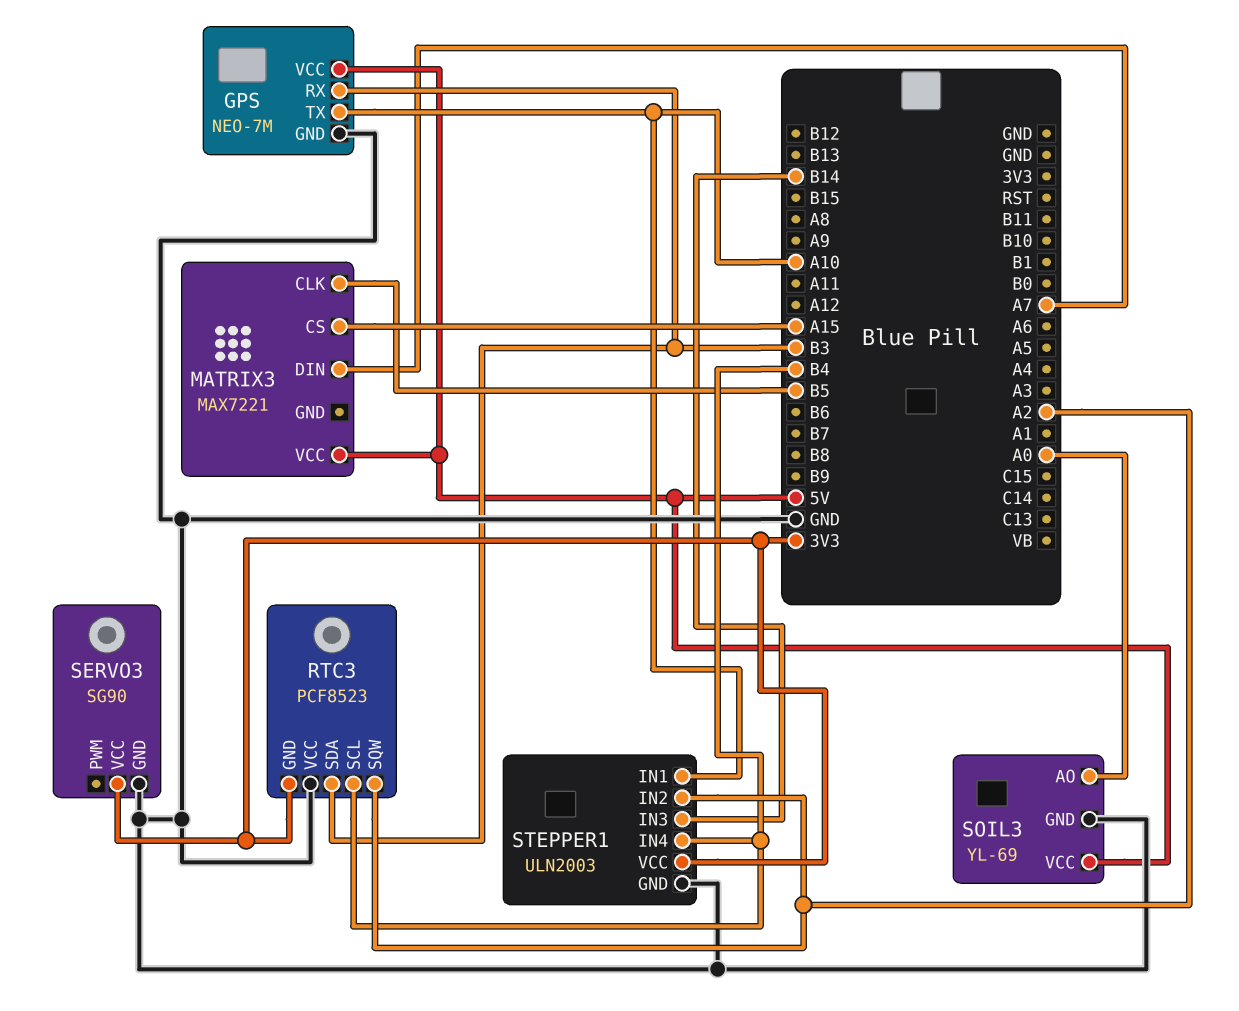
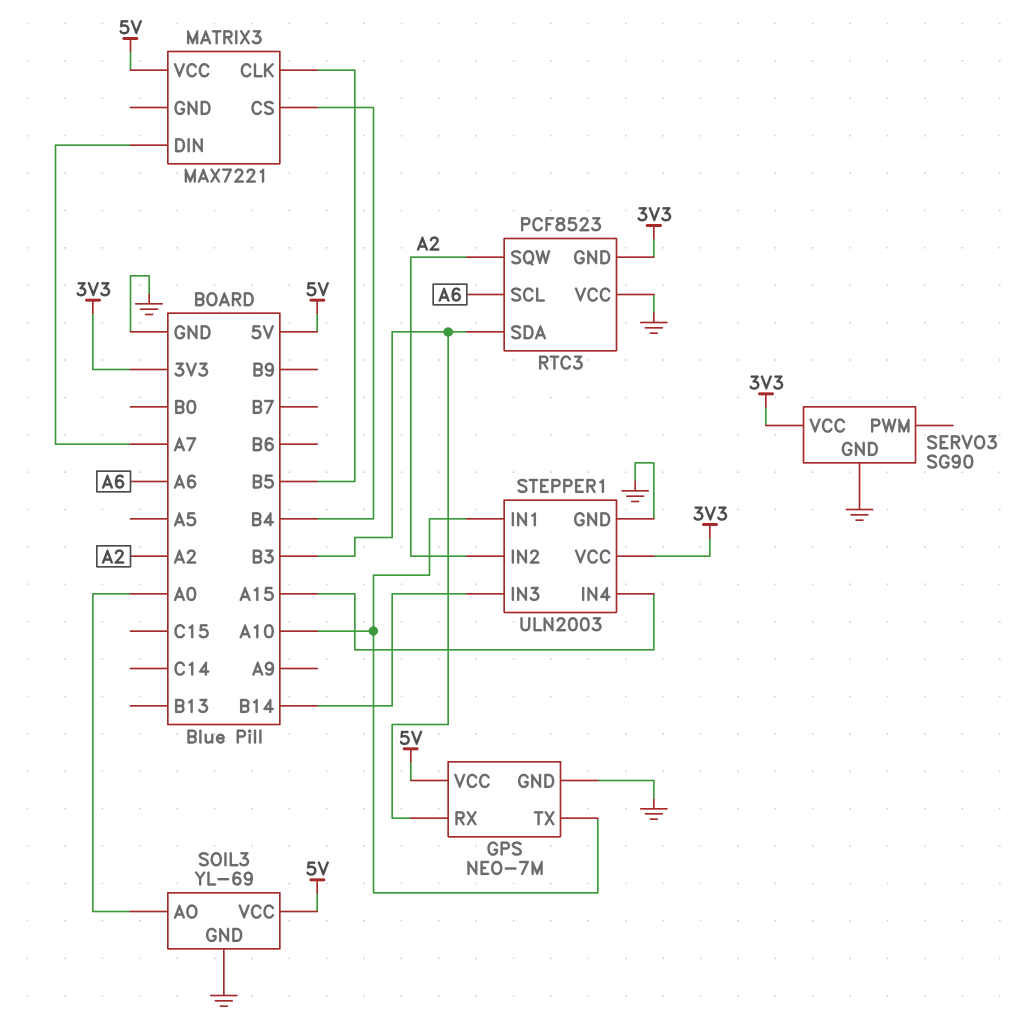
MATRIX3 pin CS: A15 -> B4
RTC3 pin SCL: B4 -> A6
STEPPER1 pin IN4: B4 -> A15

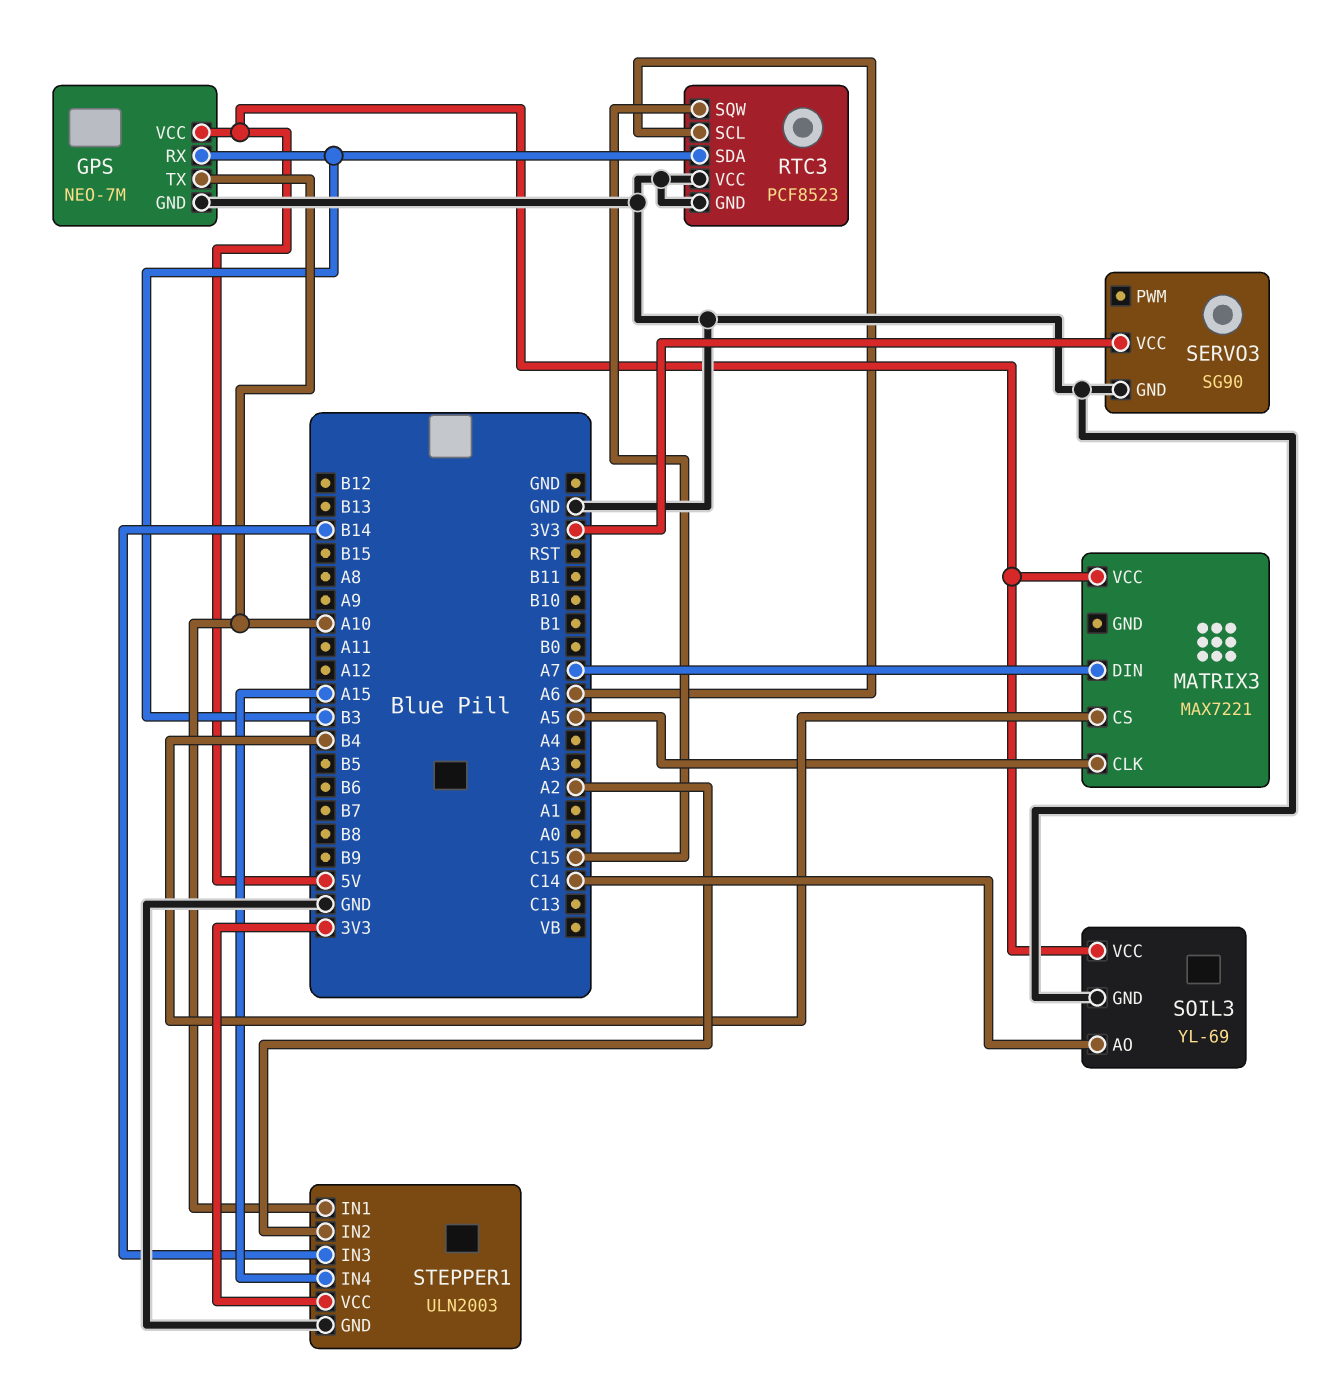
MATRIX3 pin CLK: B5 -> A5
RTC3 pin GND: 3V3 -> GND
RTC3 pin SQW: A2 -> C15
SOIL3 pin AO: A0 -> C14

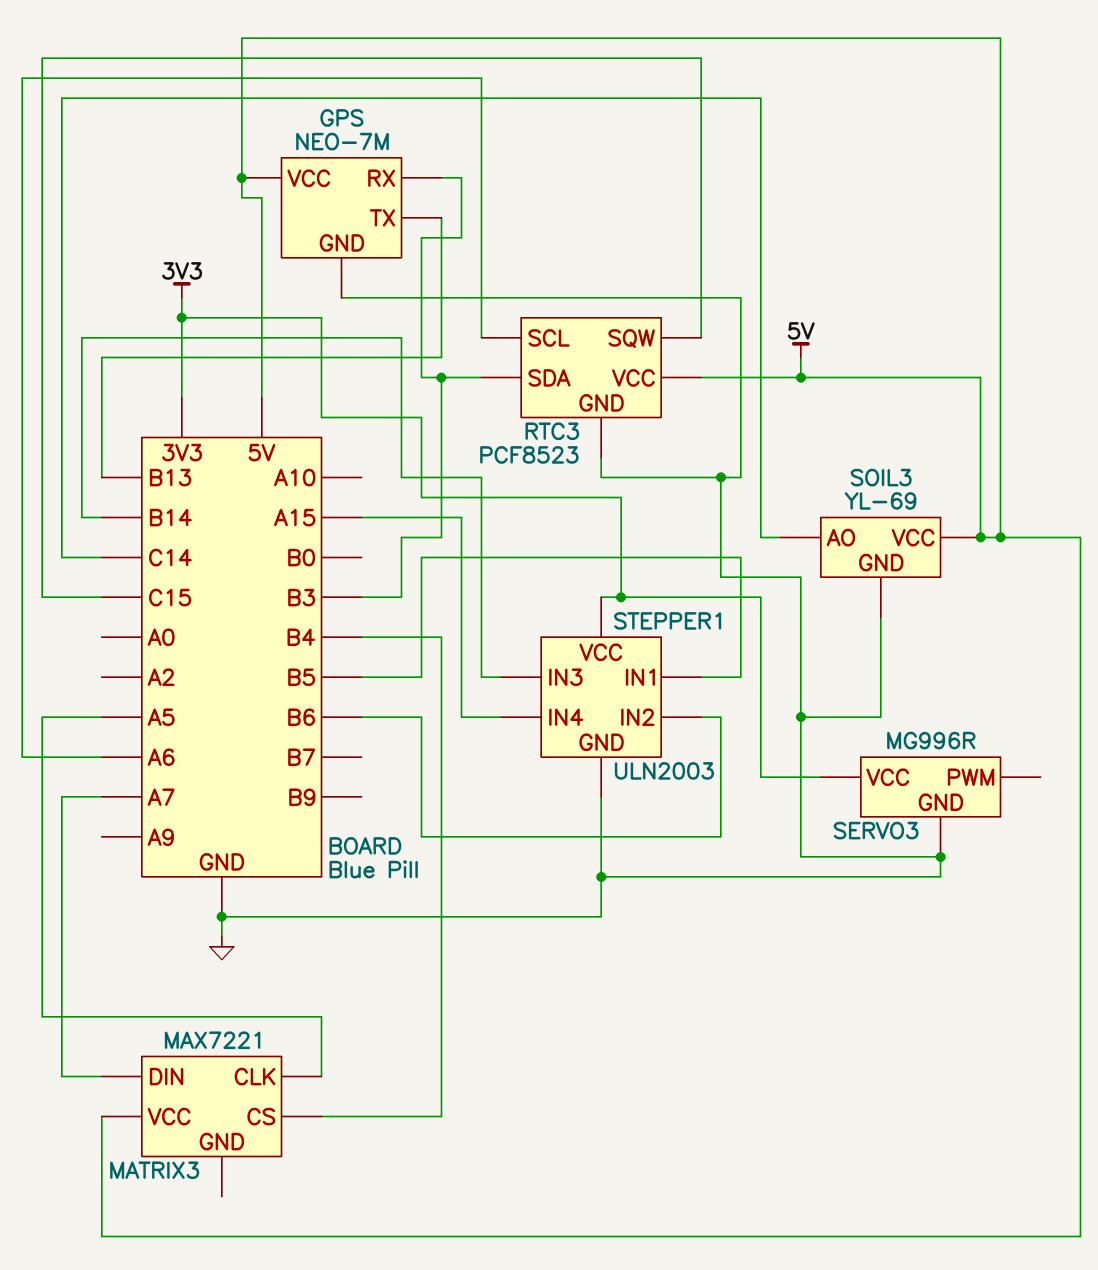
GPS pin TX: A10 -> B13
RTC3 pin VCC: GND -> 5V
SERVO3: SG90 -> MG996R
STEPPER1 pin IN1: A10 -> B5
STEPPER1 pin IN2: A2 -> B6

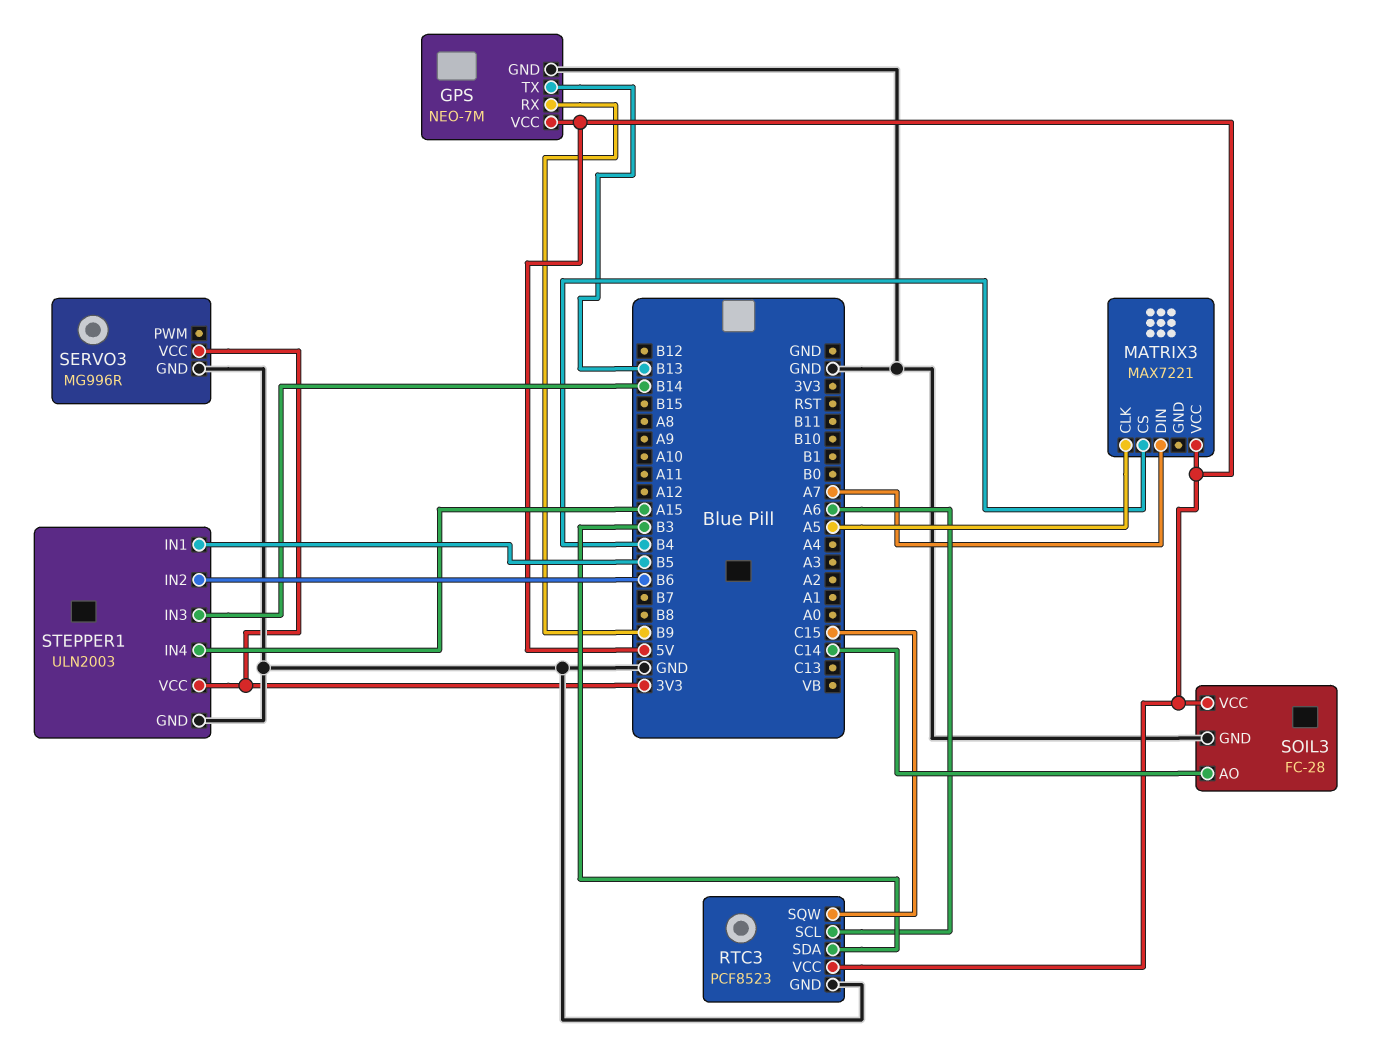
GPS pin RX: B3 -> B9
SOIL3: YL-69 -> FC-28

